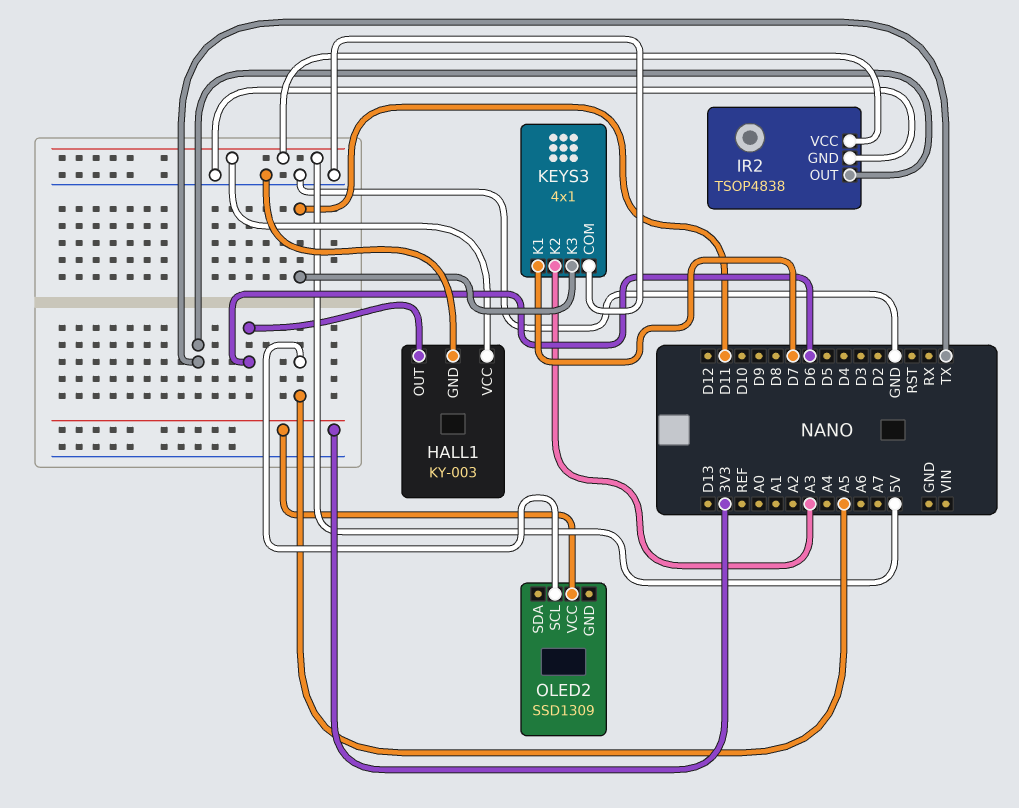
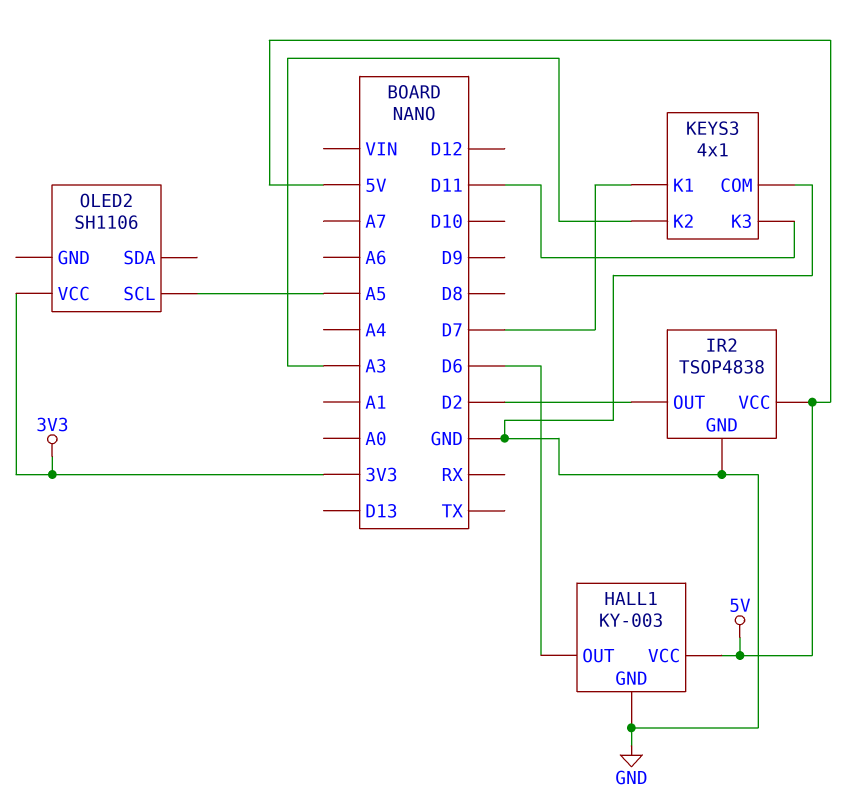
IR2 pin OUT: TX -> D2
OLED2: SSD1309 -> SH1106

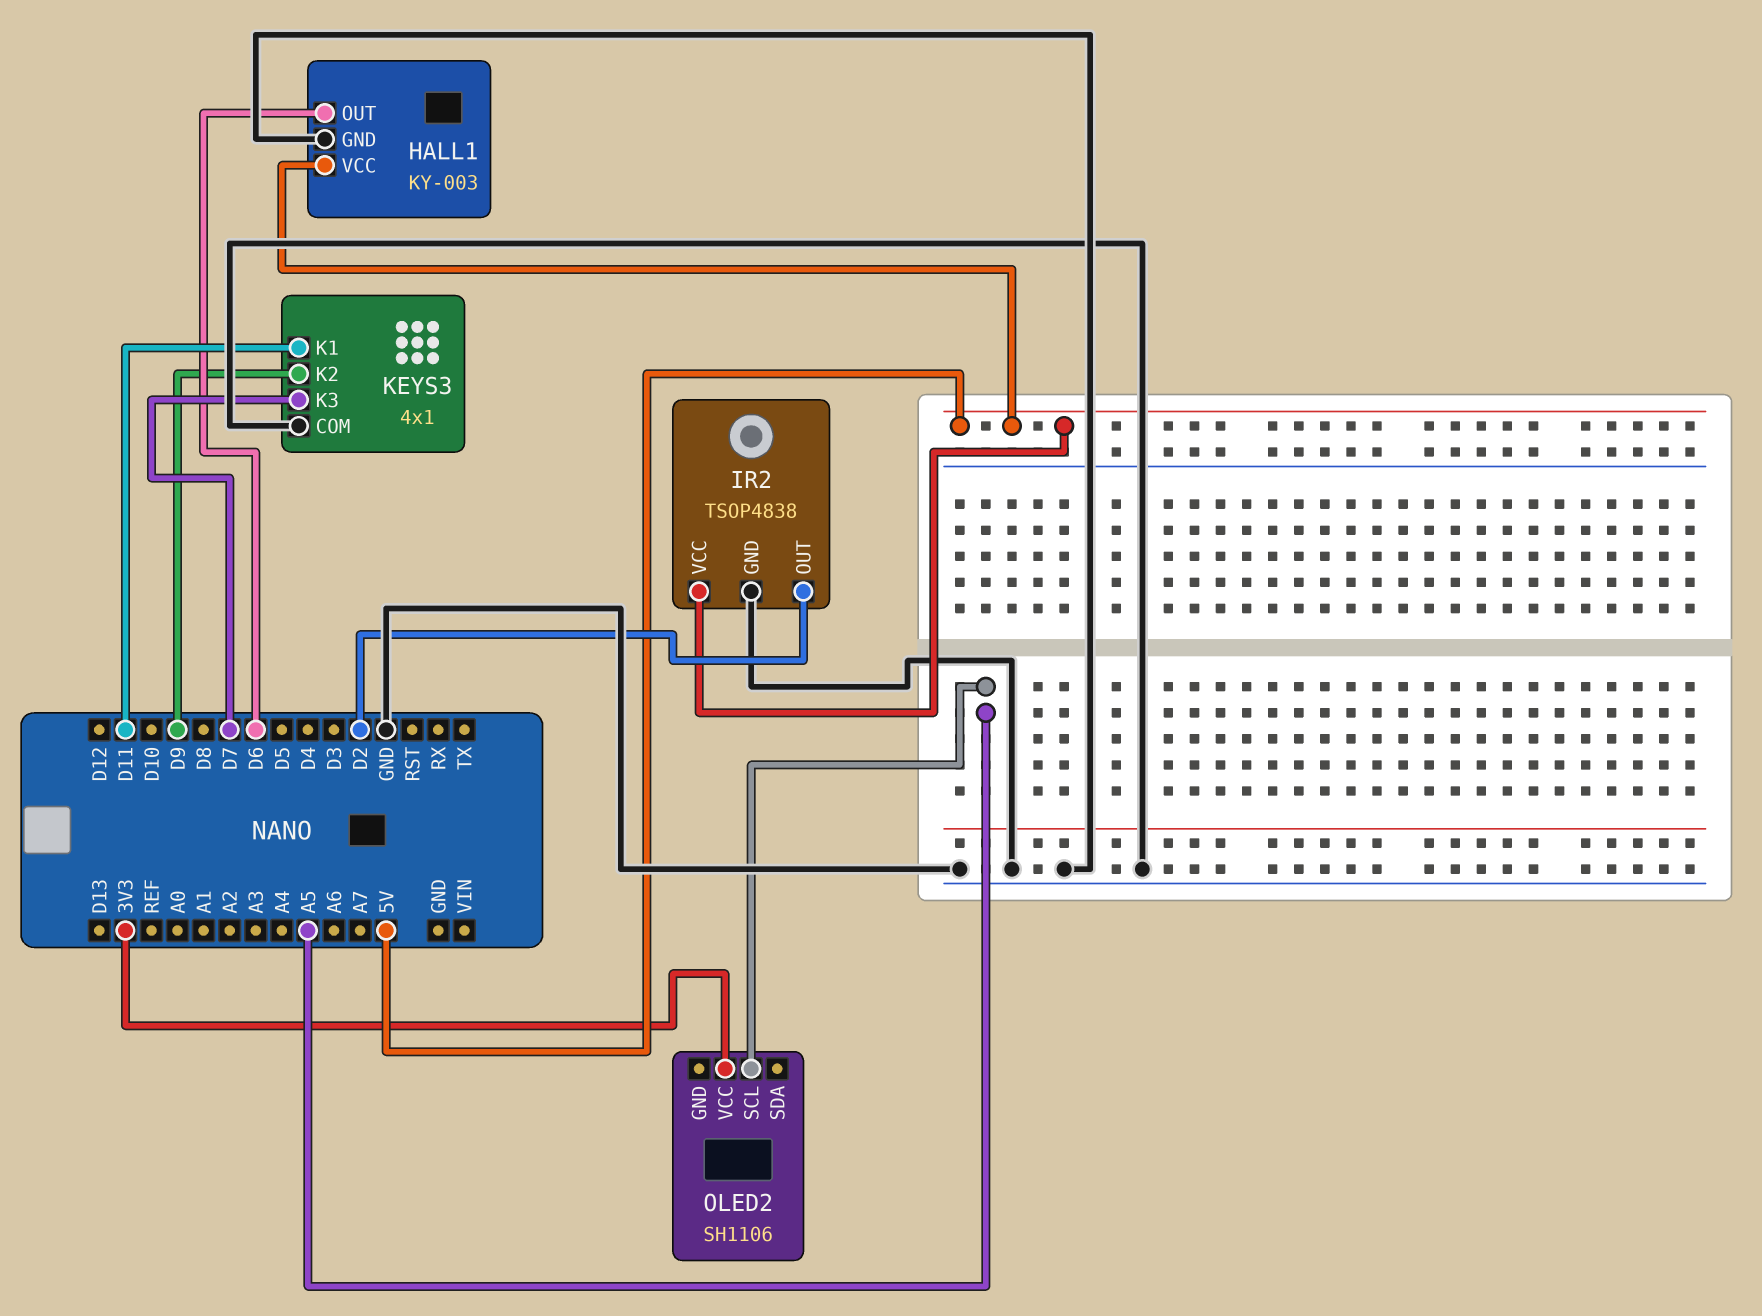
KEYS3 pin K1: D7 -> D11
KEYS3 pin K2: A3 -> D9
KEYS3 pin K3: D11 -> D7

